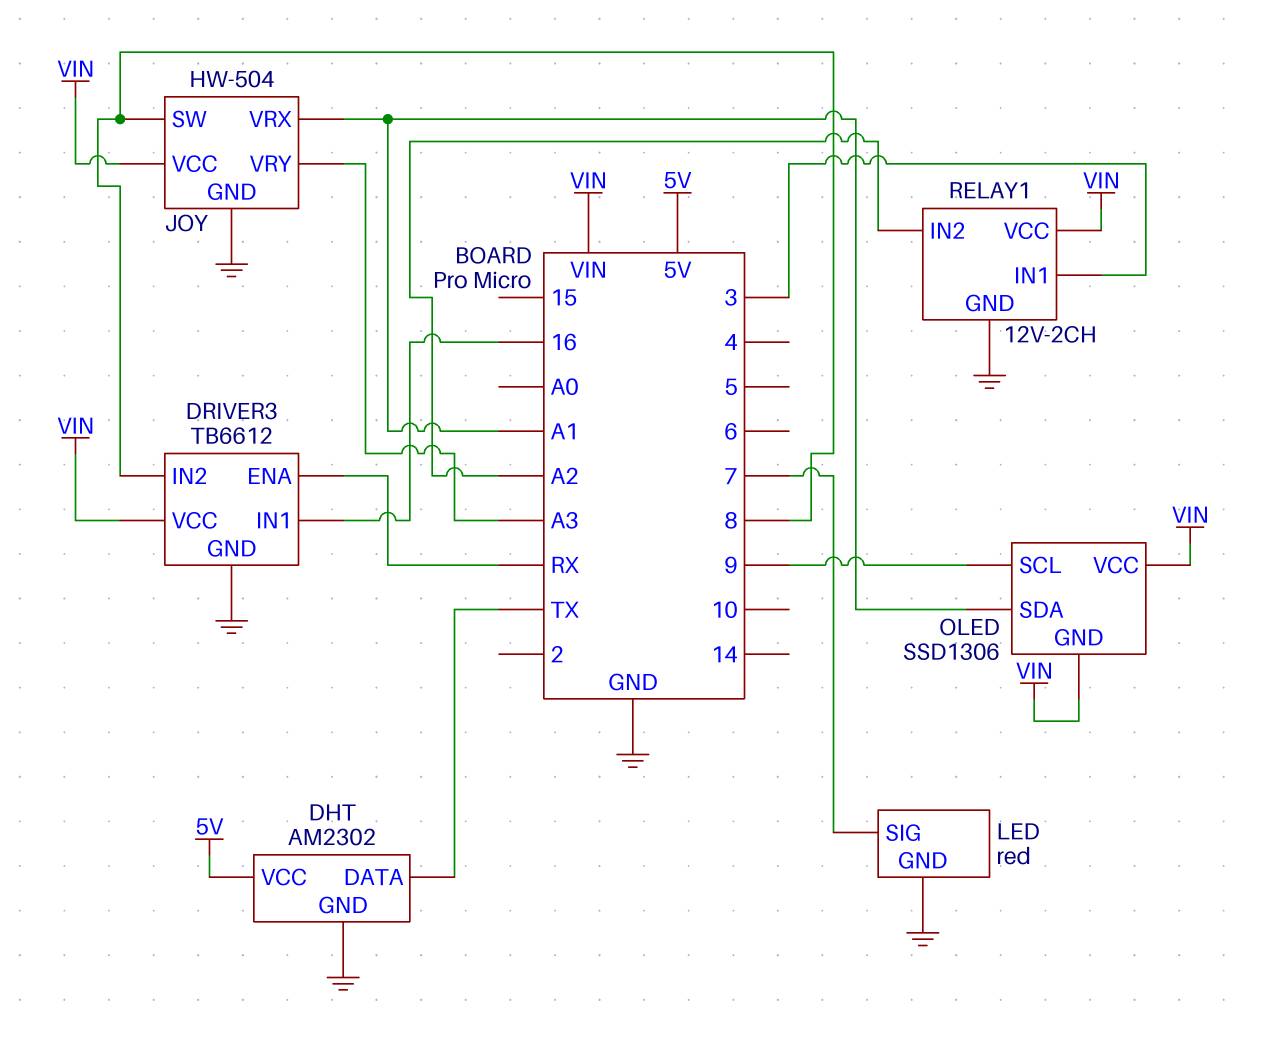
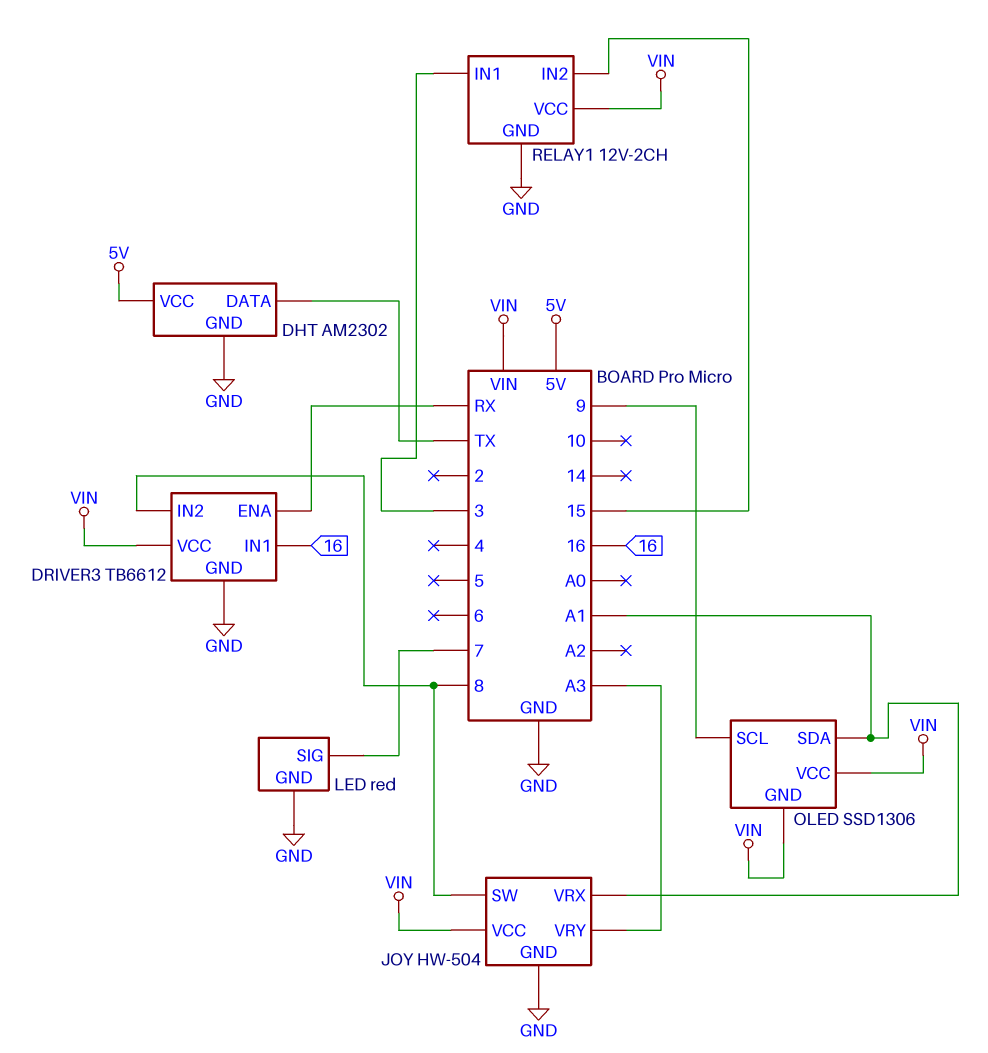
RELAY1 pin IN2: A2 -> 15

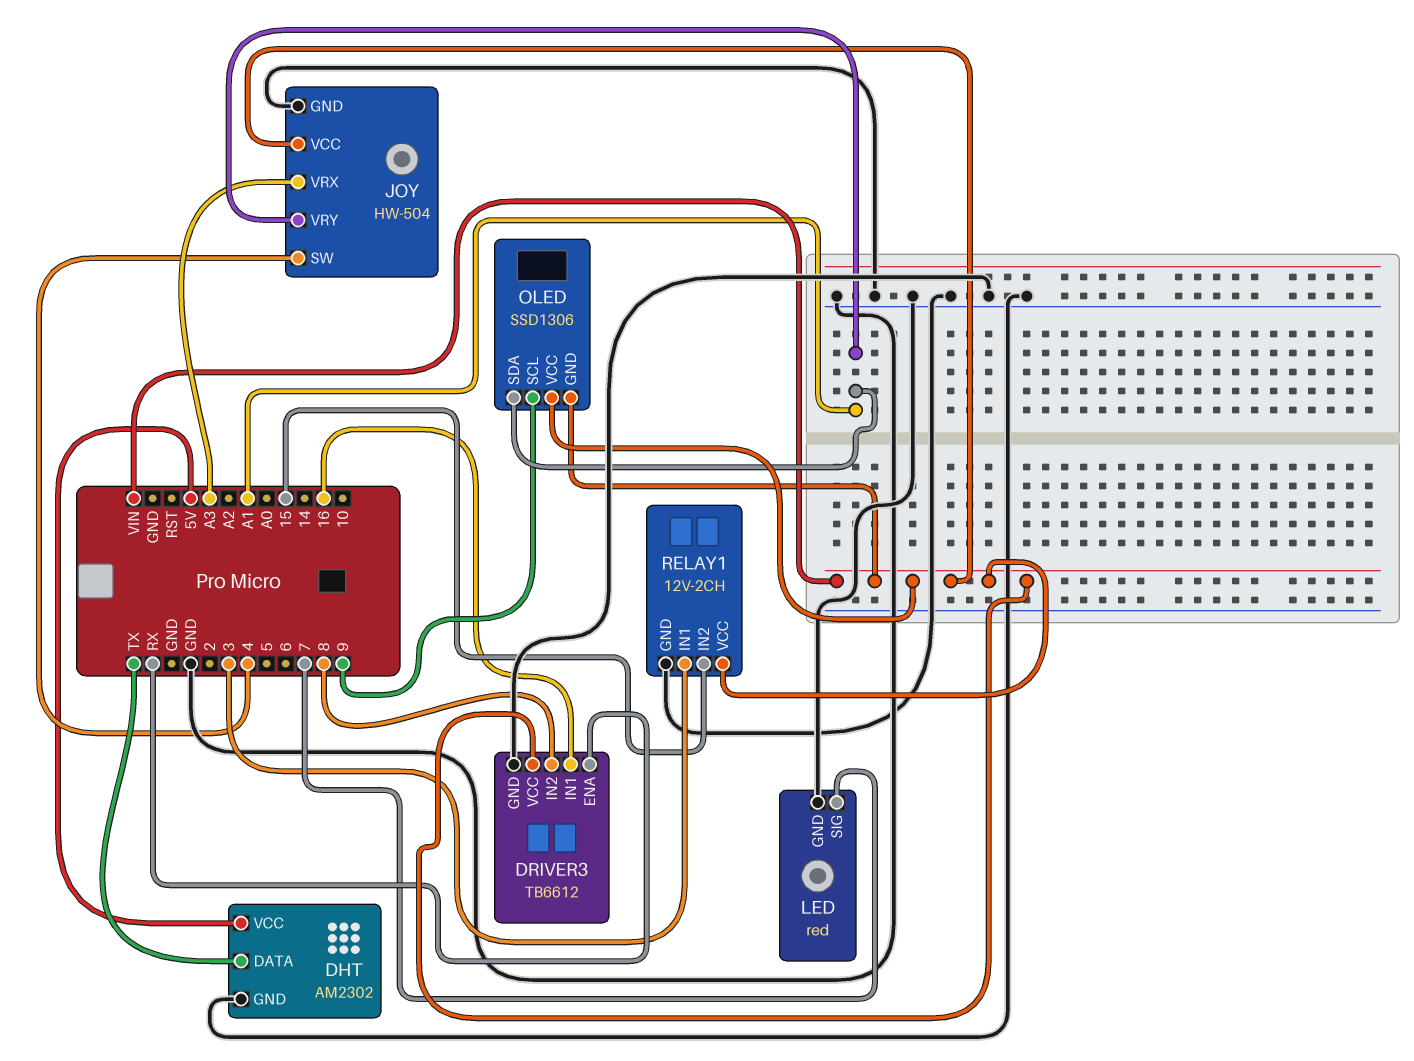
JOY pin SW: 8 -> 4
JOY pin VRX: A1 -> A3
JOY pin VRY: A3 -> A1

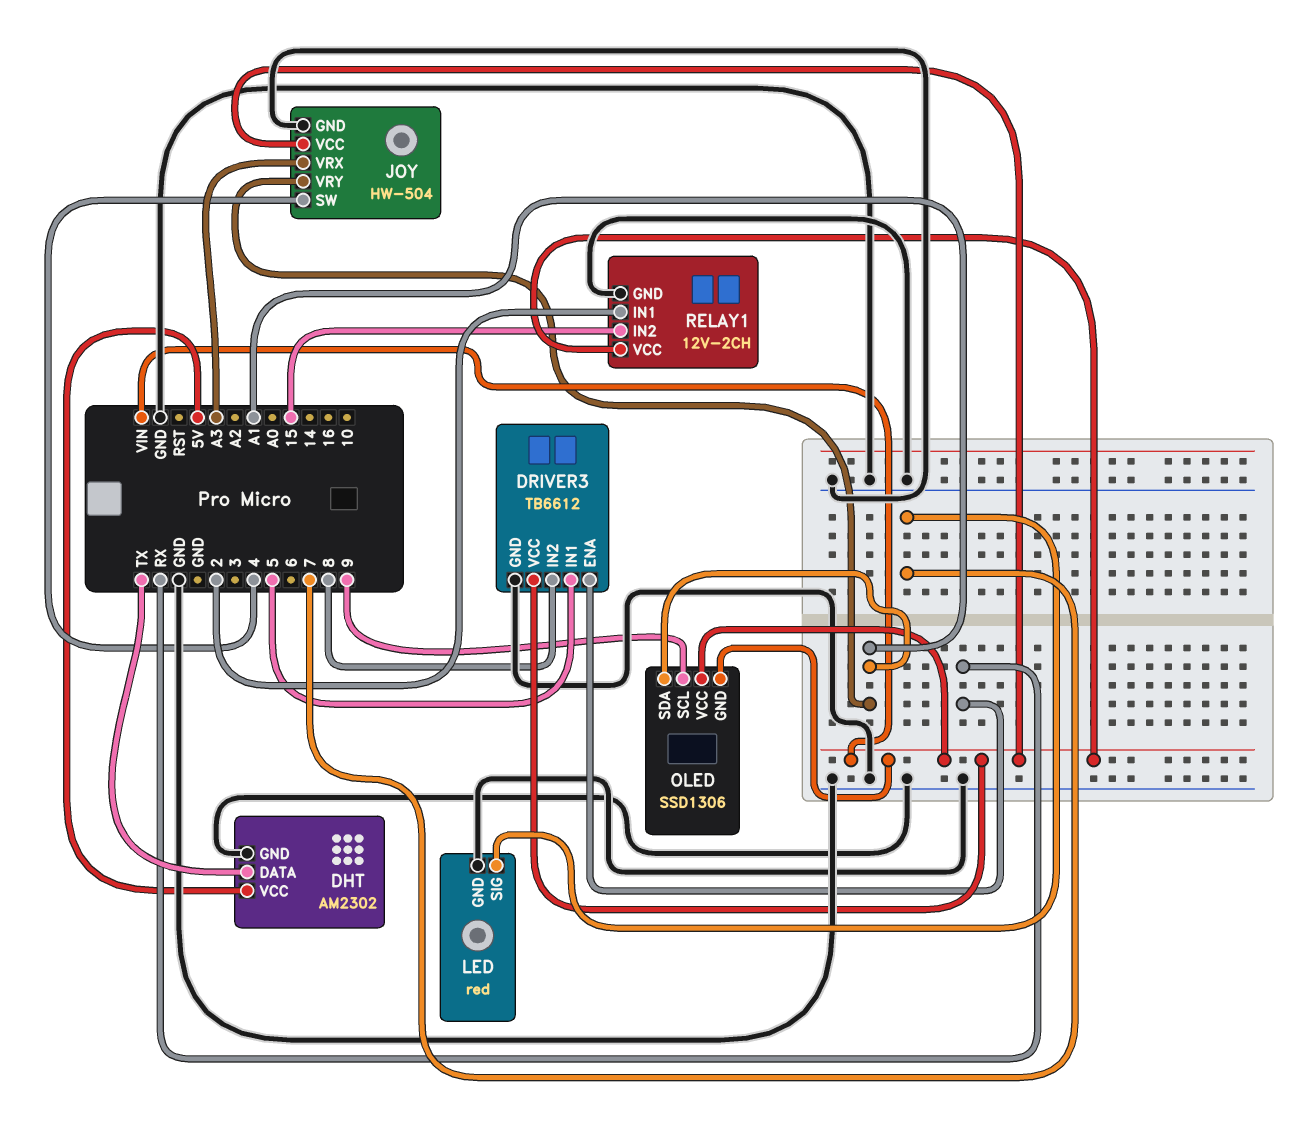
DRIVER3 pin IN1: 16 -> 5
RELAY1 pin IN1: 3 -> 2

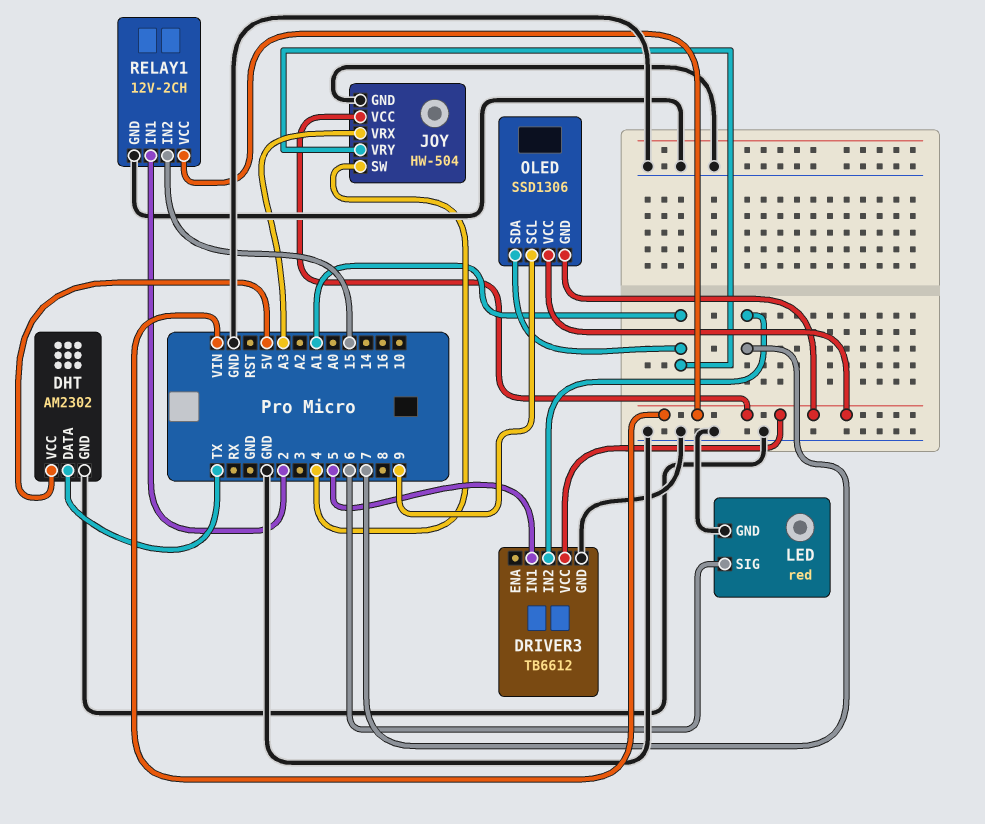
DRIVER3 pin ENA: RX -> none
DRIVER3 pin IN2: 8 -> 7
LED pin SIG: 7 -> 6

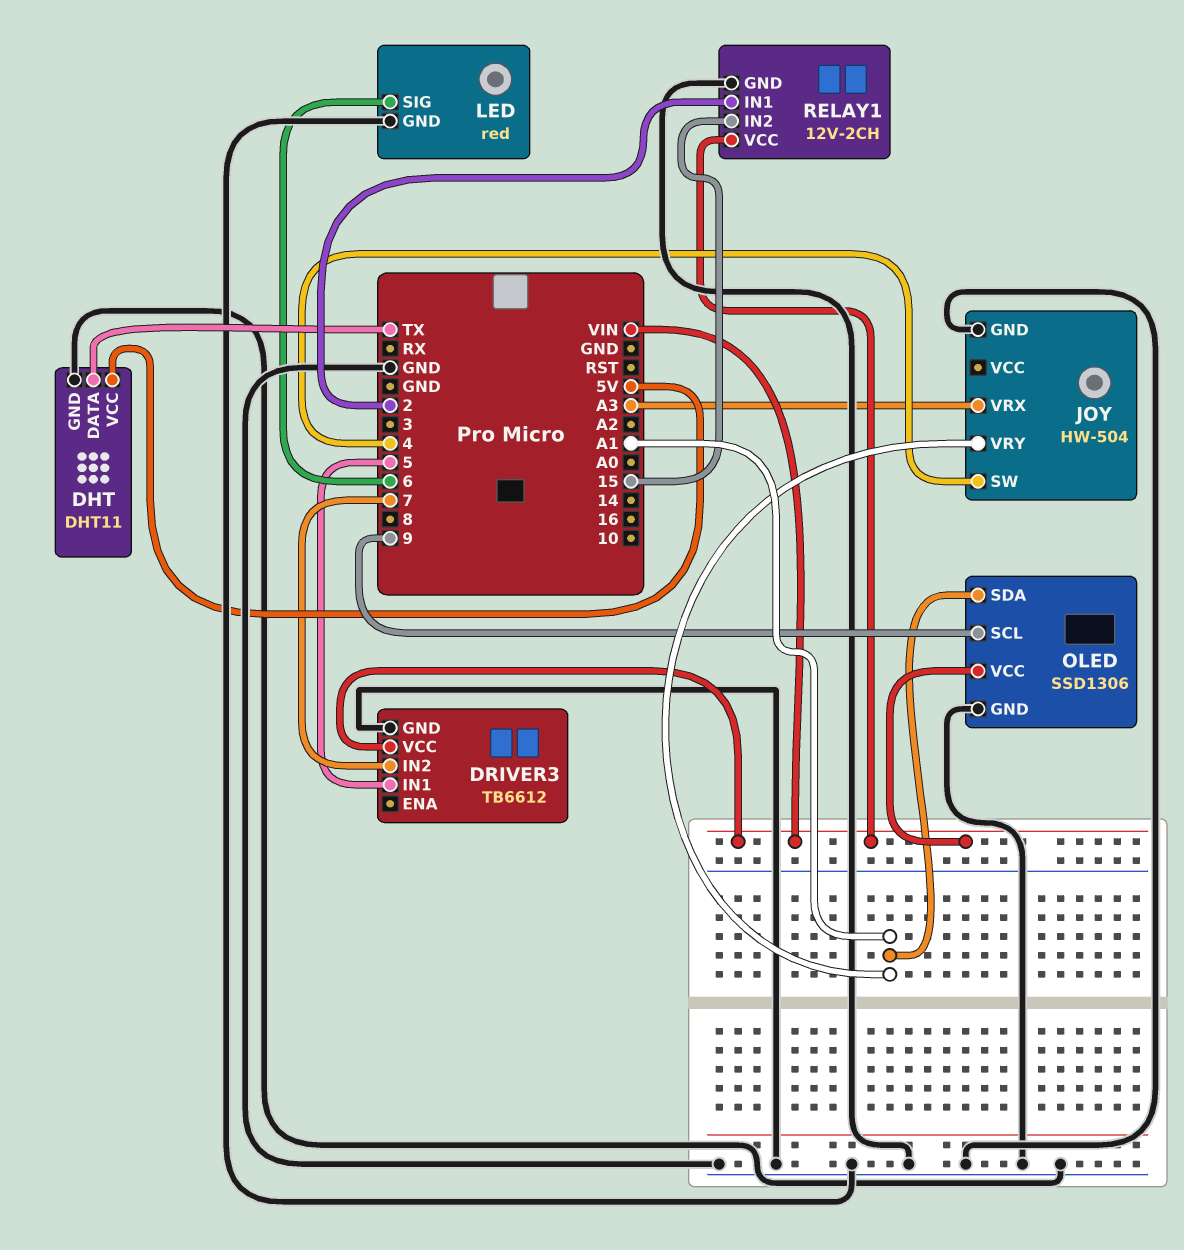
DHT: AM2302 -> DHT11
JOY pin VCC: VIN -> none
OLED pin GND: VIN -> GND

